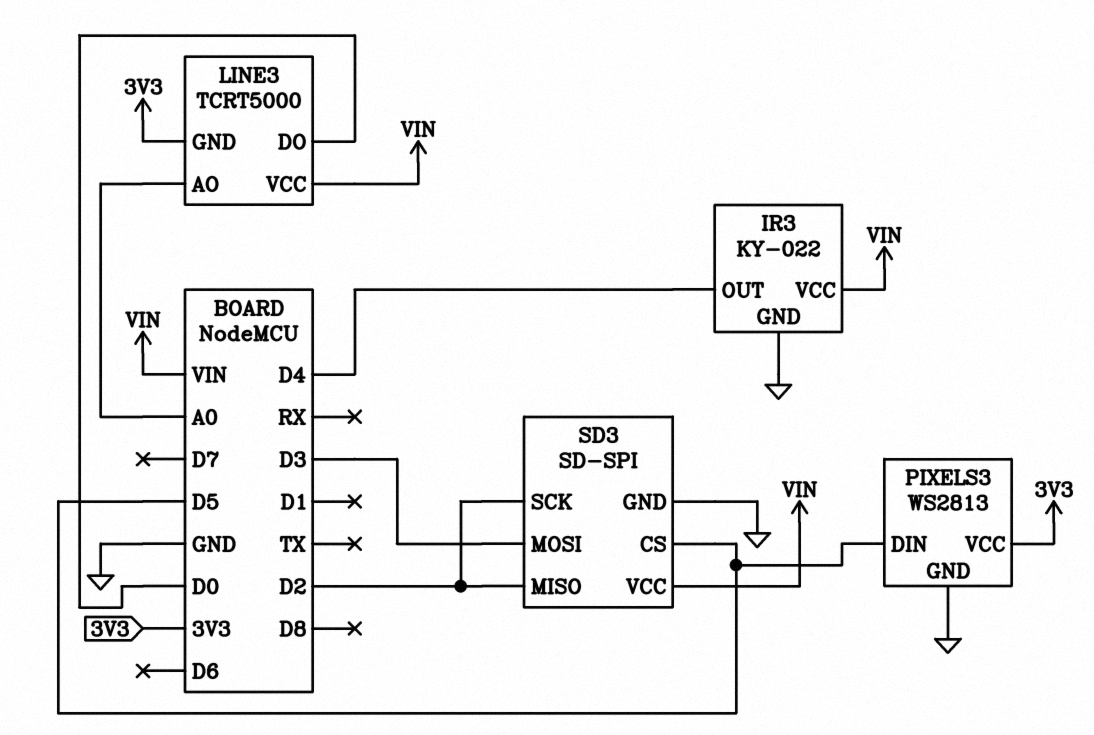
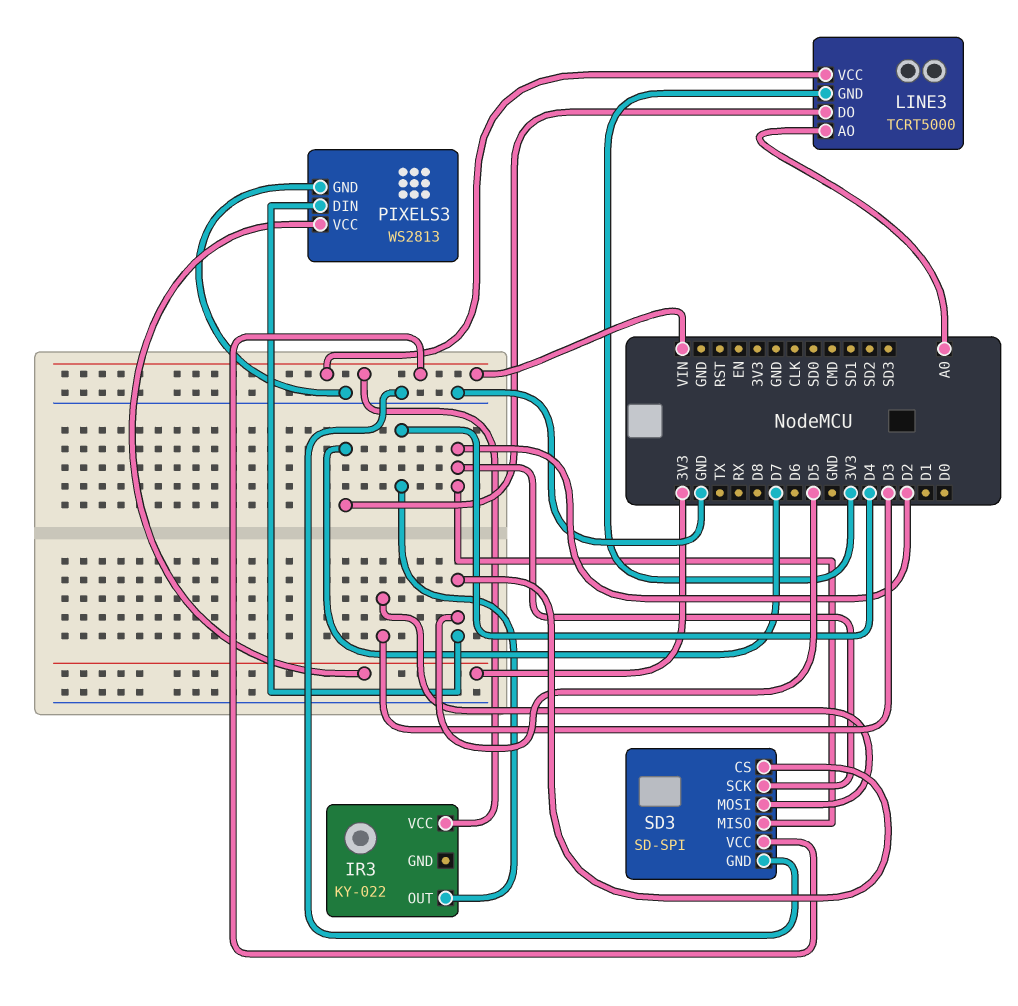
IR3 pin GND: GND -> none
LINE3 pin DO: D0 -> D7

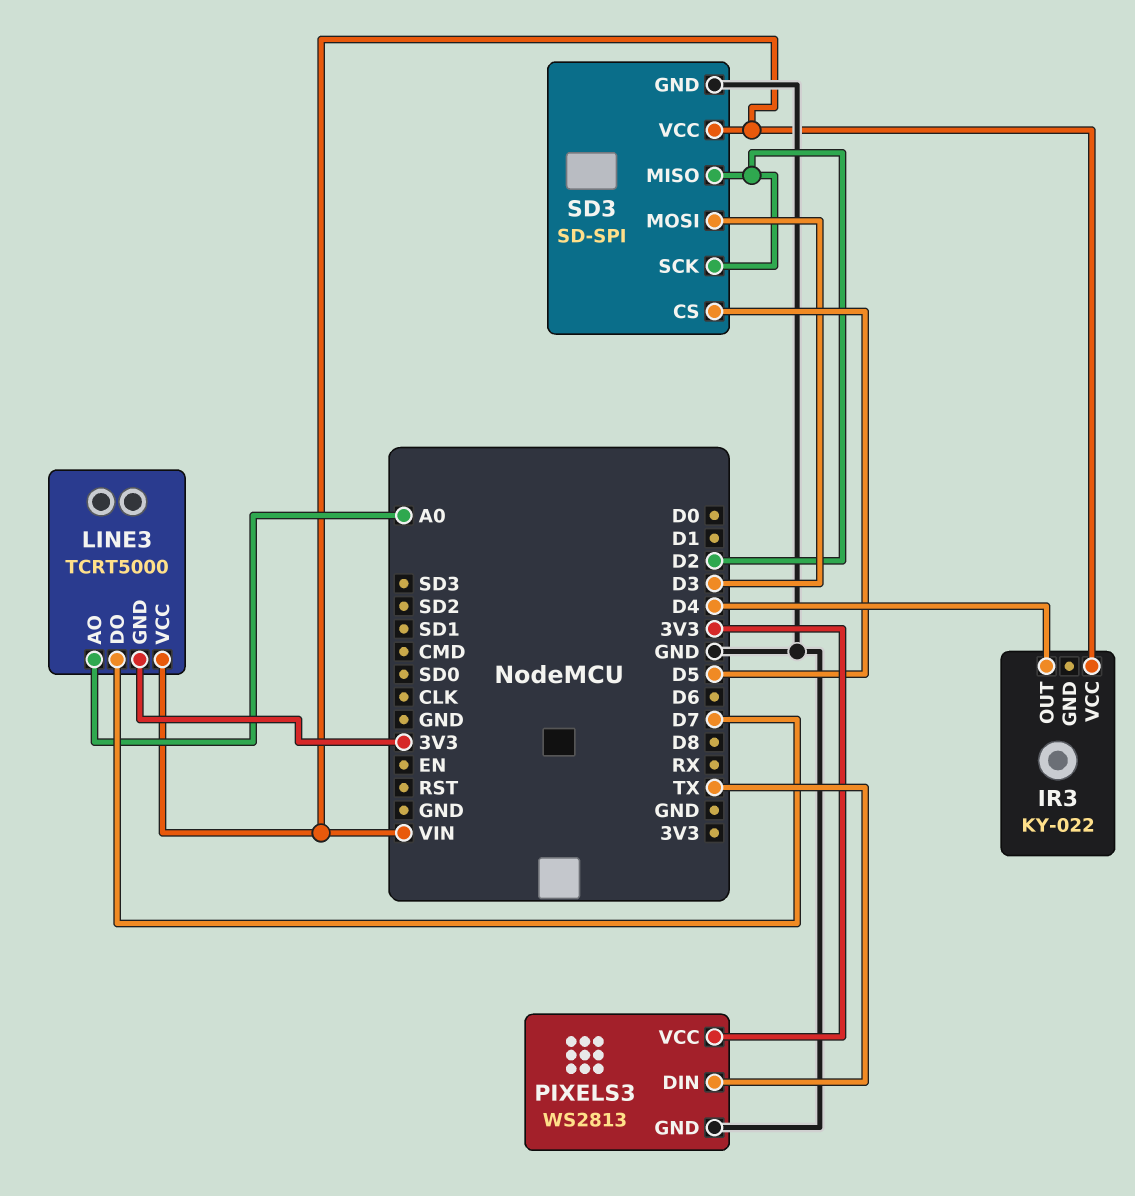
PIXELS3 pin DIN: D5 -> TX

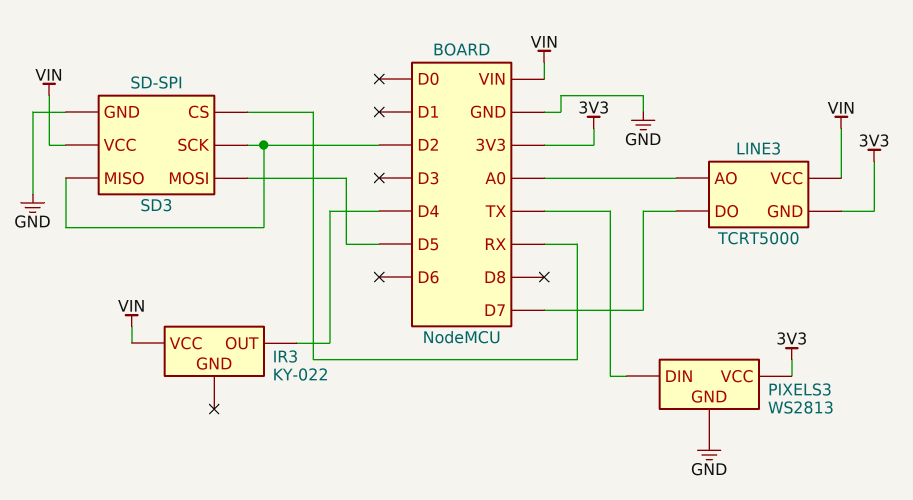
SD3 pin CS: D5 -> RX
SD3 pin MOSI: D3 -> D5

